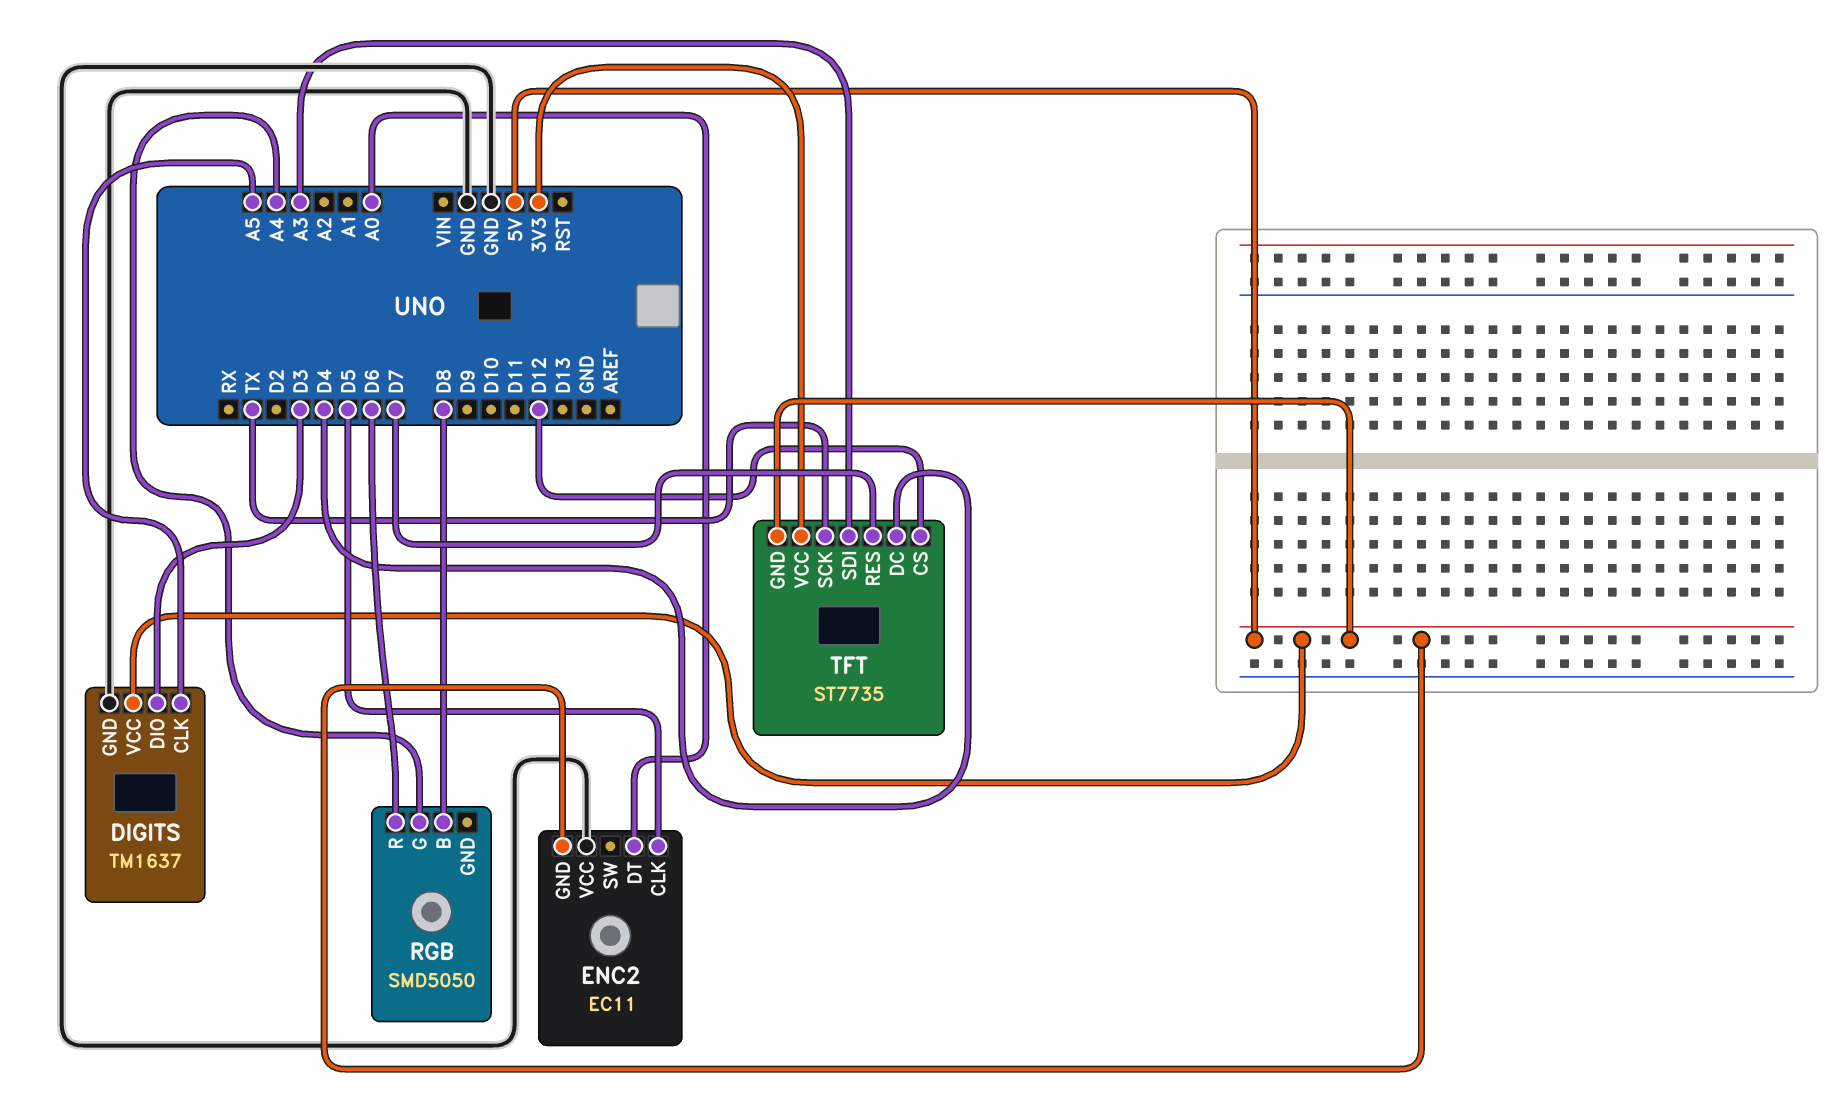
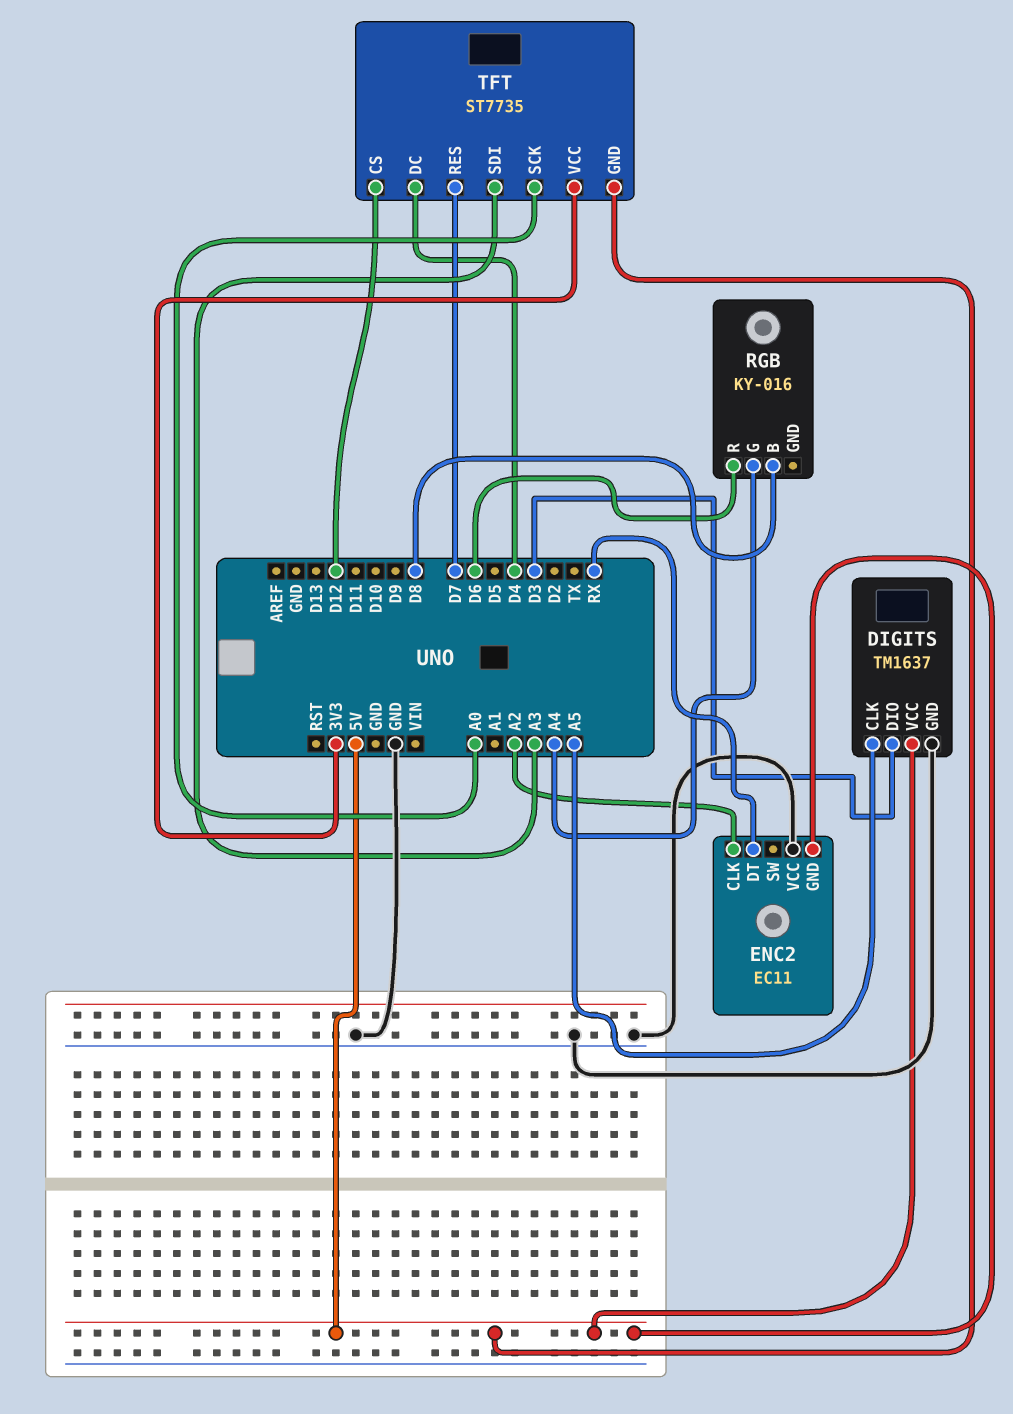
ENC2 pin CLK: D5 -> A2
ENC2 pin DT: A0 -> RX
RGB: SMD5050 -> KY-016
TFT pin SCK: TX -> A0

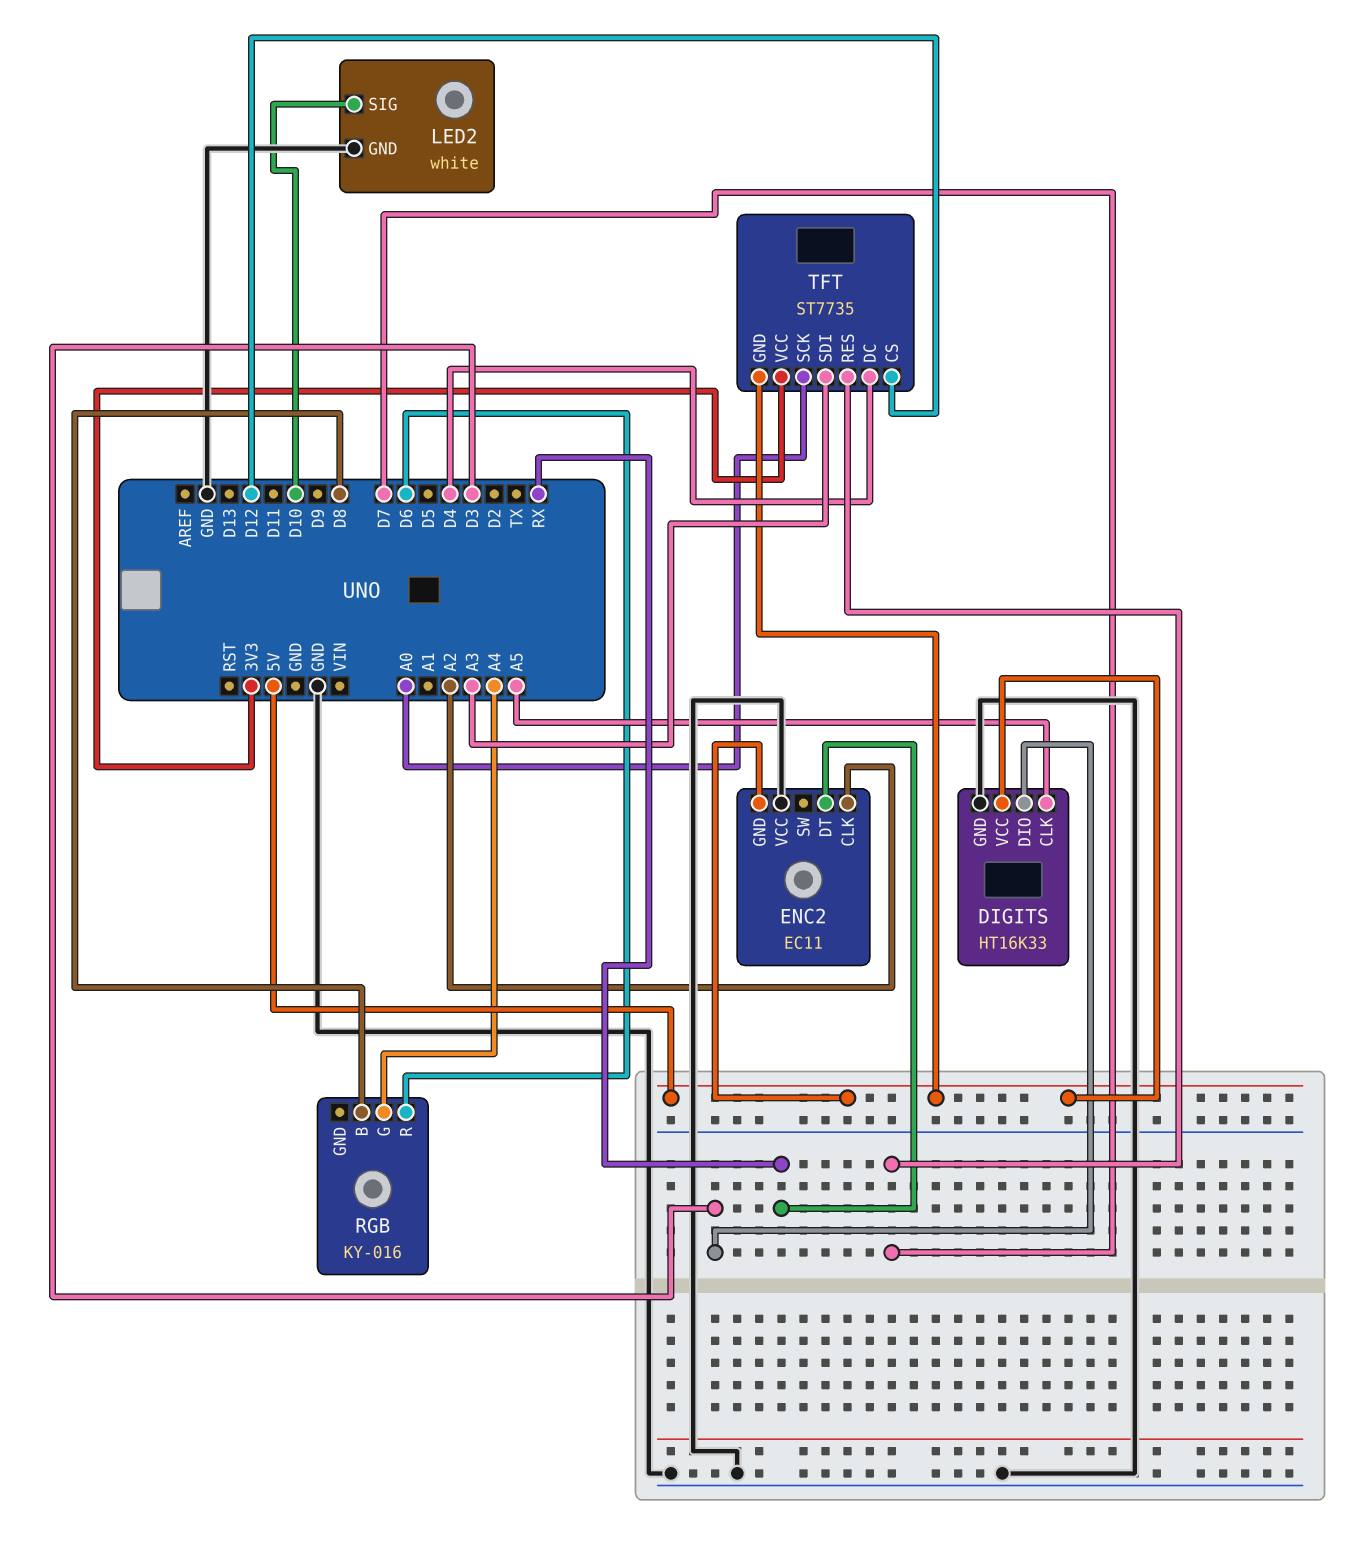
DIGITS: TM1637 -> HT16K33
LED2: none -> white
LED2 pin GND: none -> GND
LED2 pin SIG: none -> D10

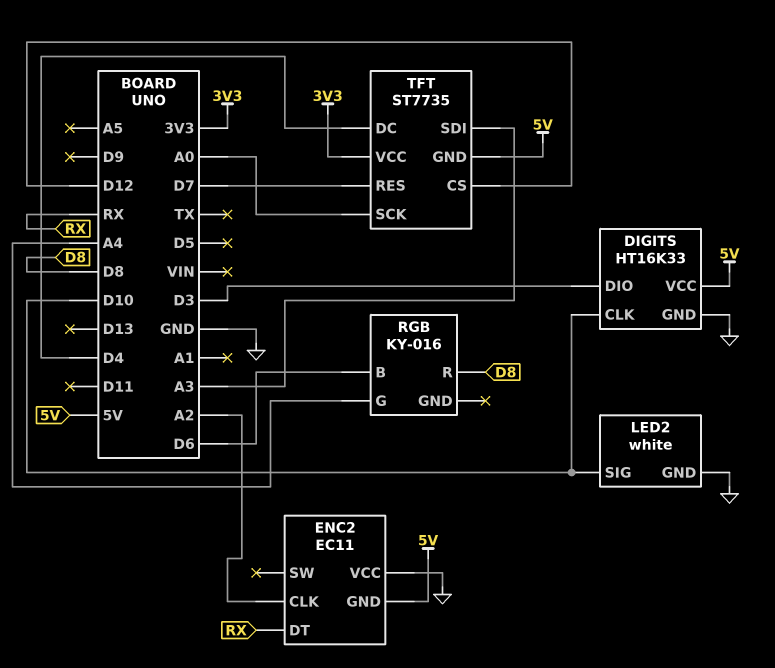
DIGITS pin CLK: A5 -> D10
RGB pin B: D8 -> D6
RGB pin R: D6 -> D8

